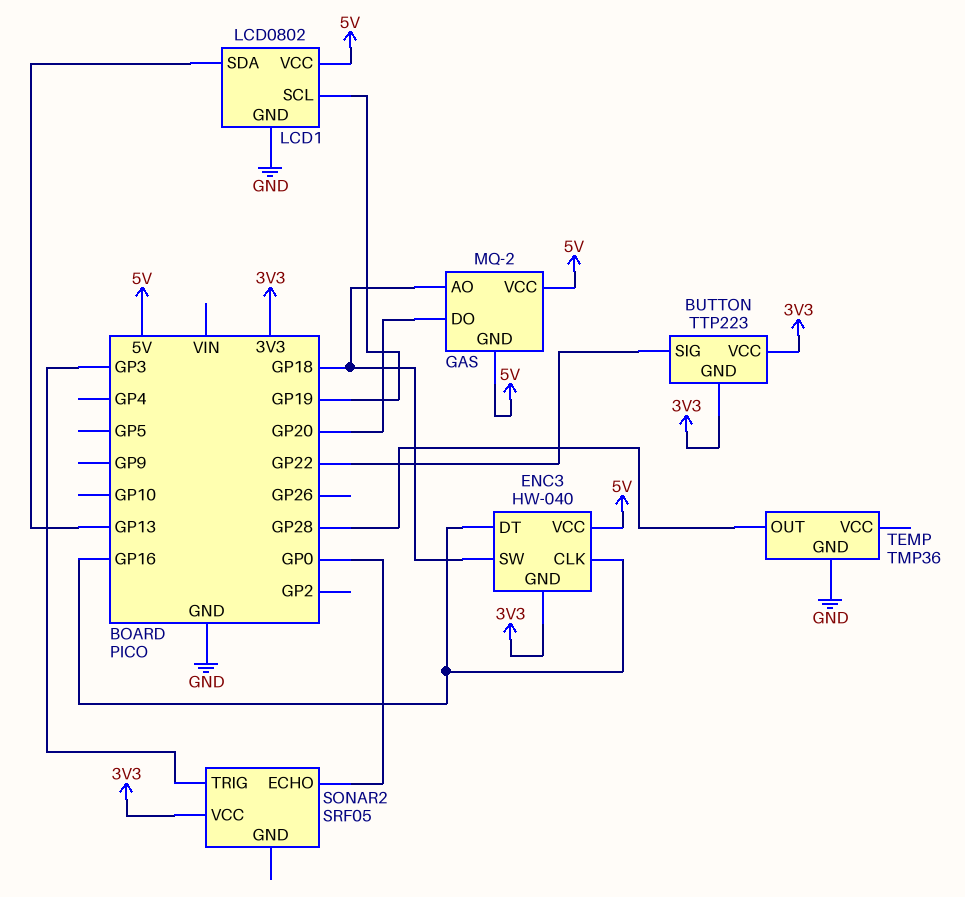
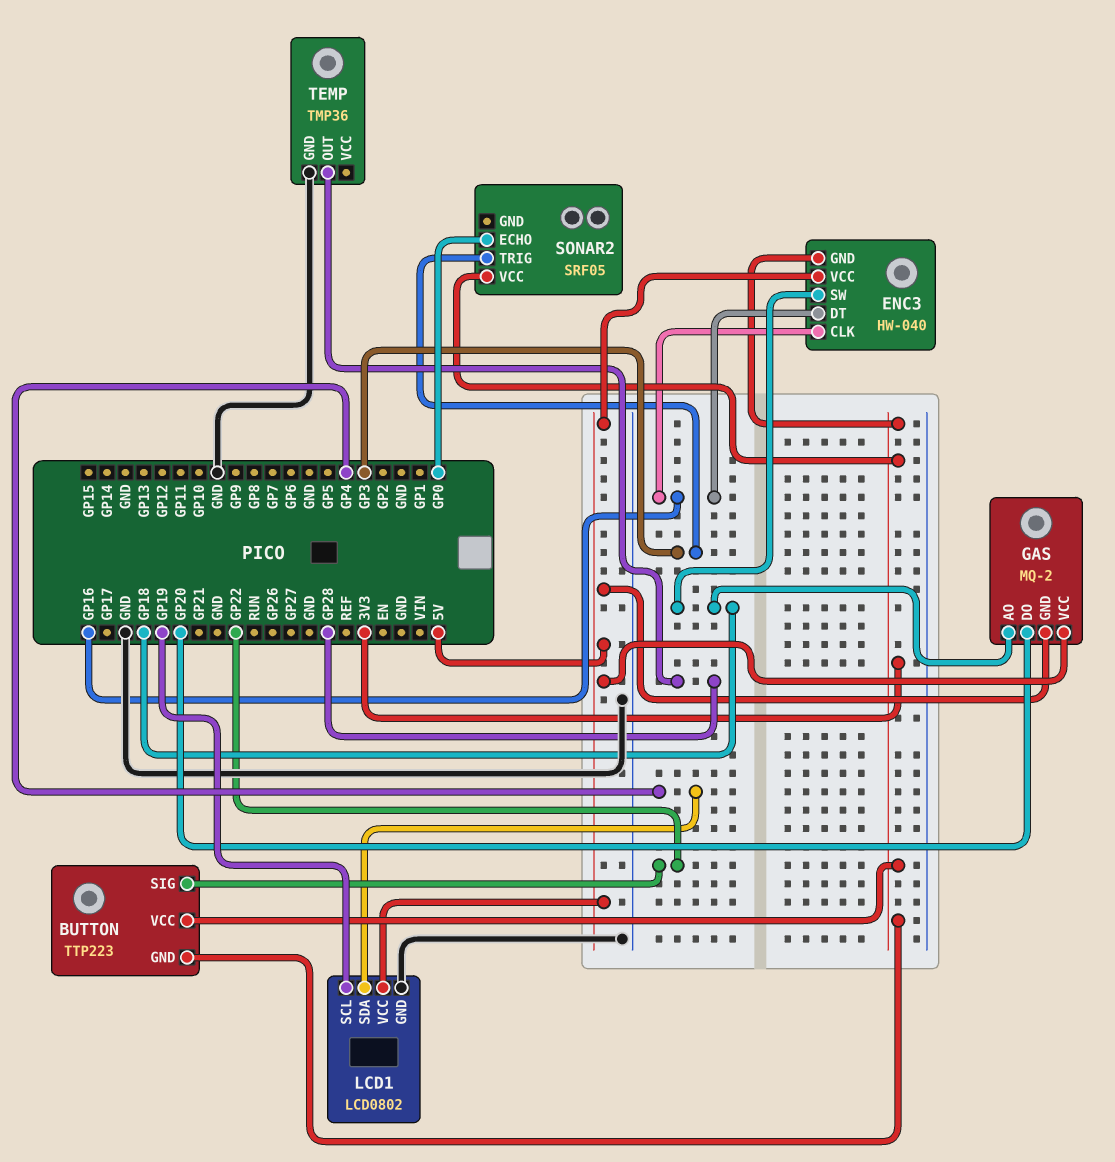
LCD1 pin SDA: GP13 -> GP4

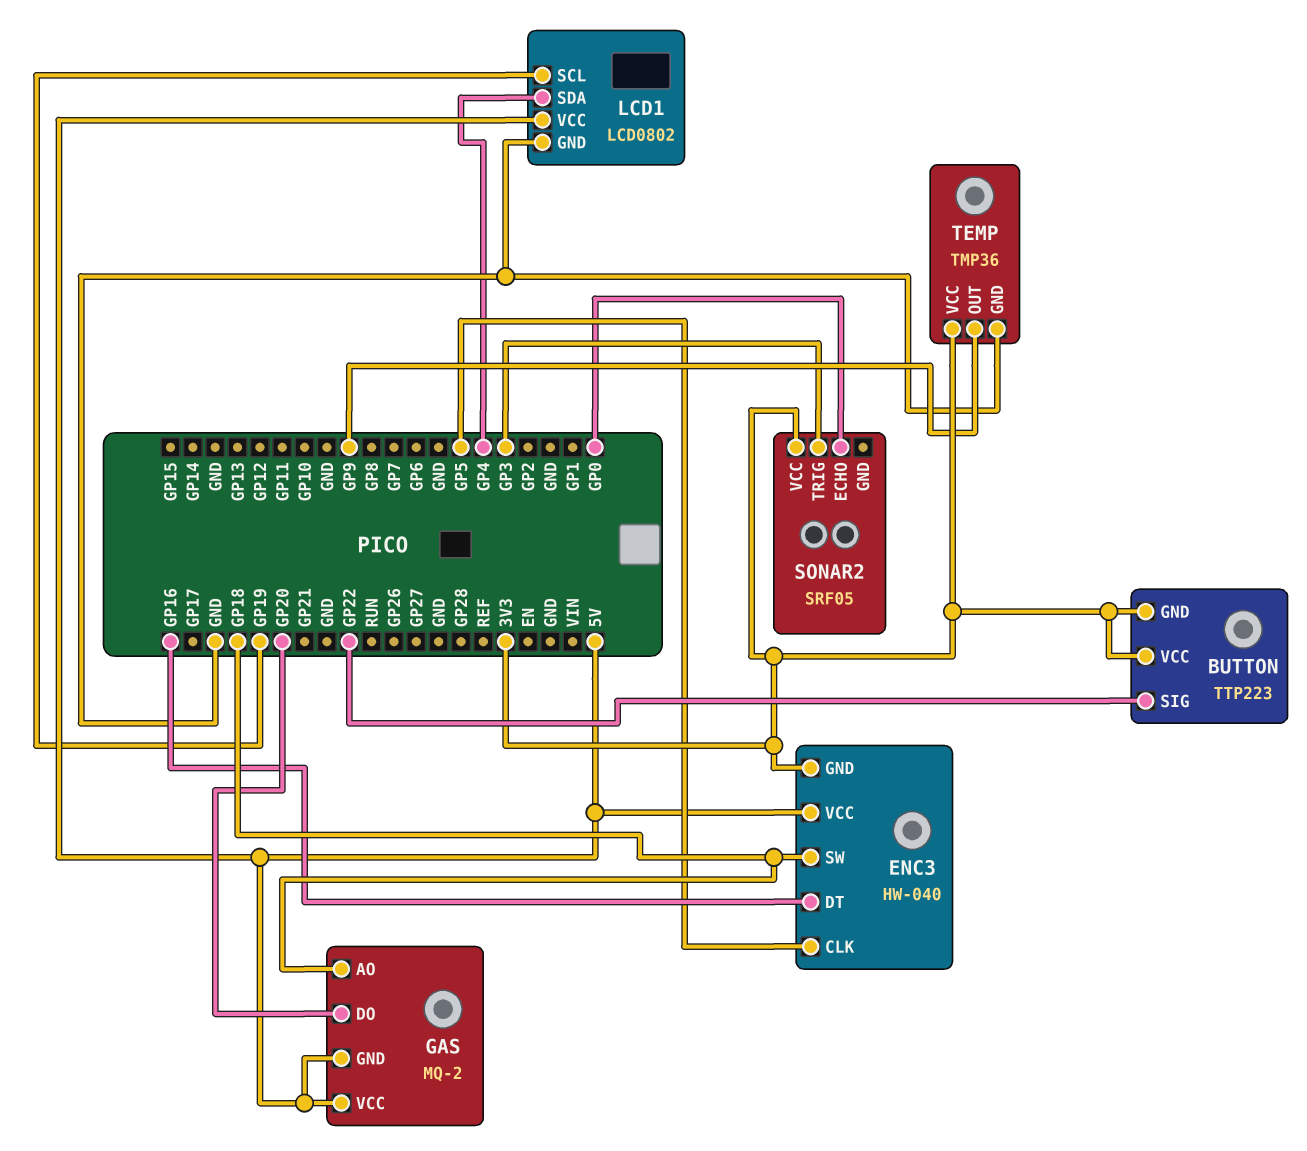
ENC3 pin CLK: GP16 -> GP5
TEMP pin OUT: GP28 -> GP9
TEMP pin VCC: none -> 3V3

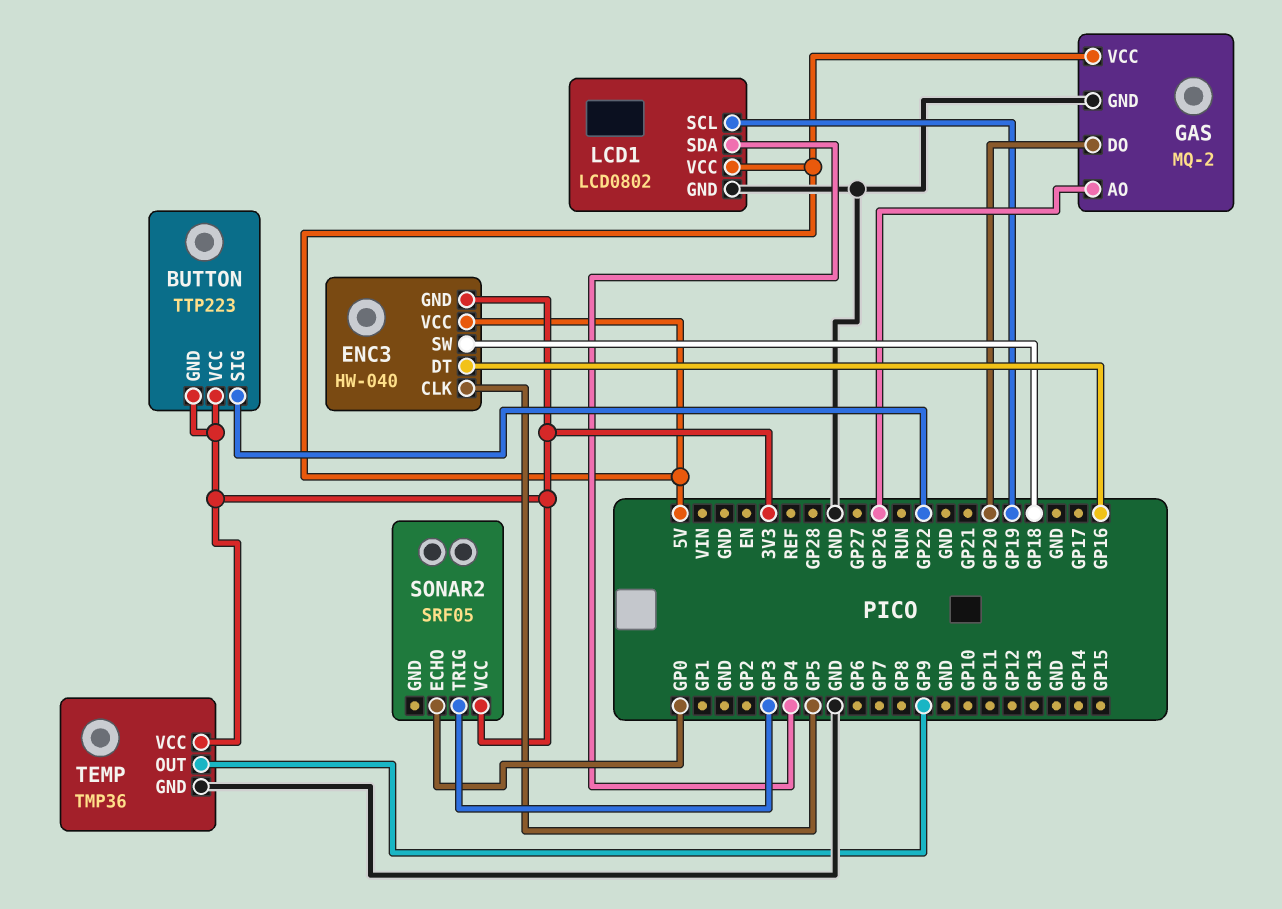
GAS pin AO: GP18 -> GP26
GAS pin GND: 5V -> GND

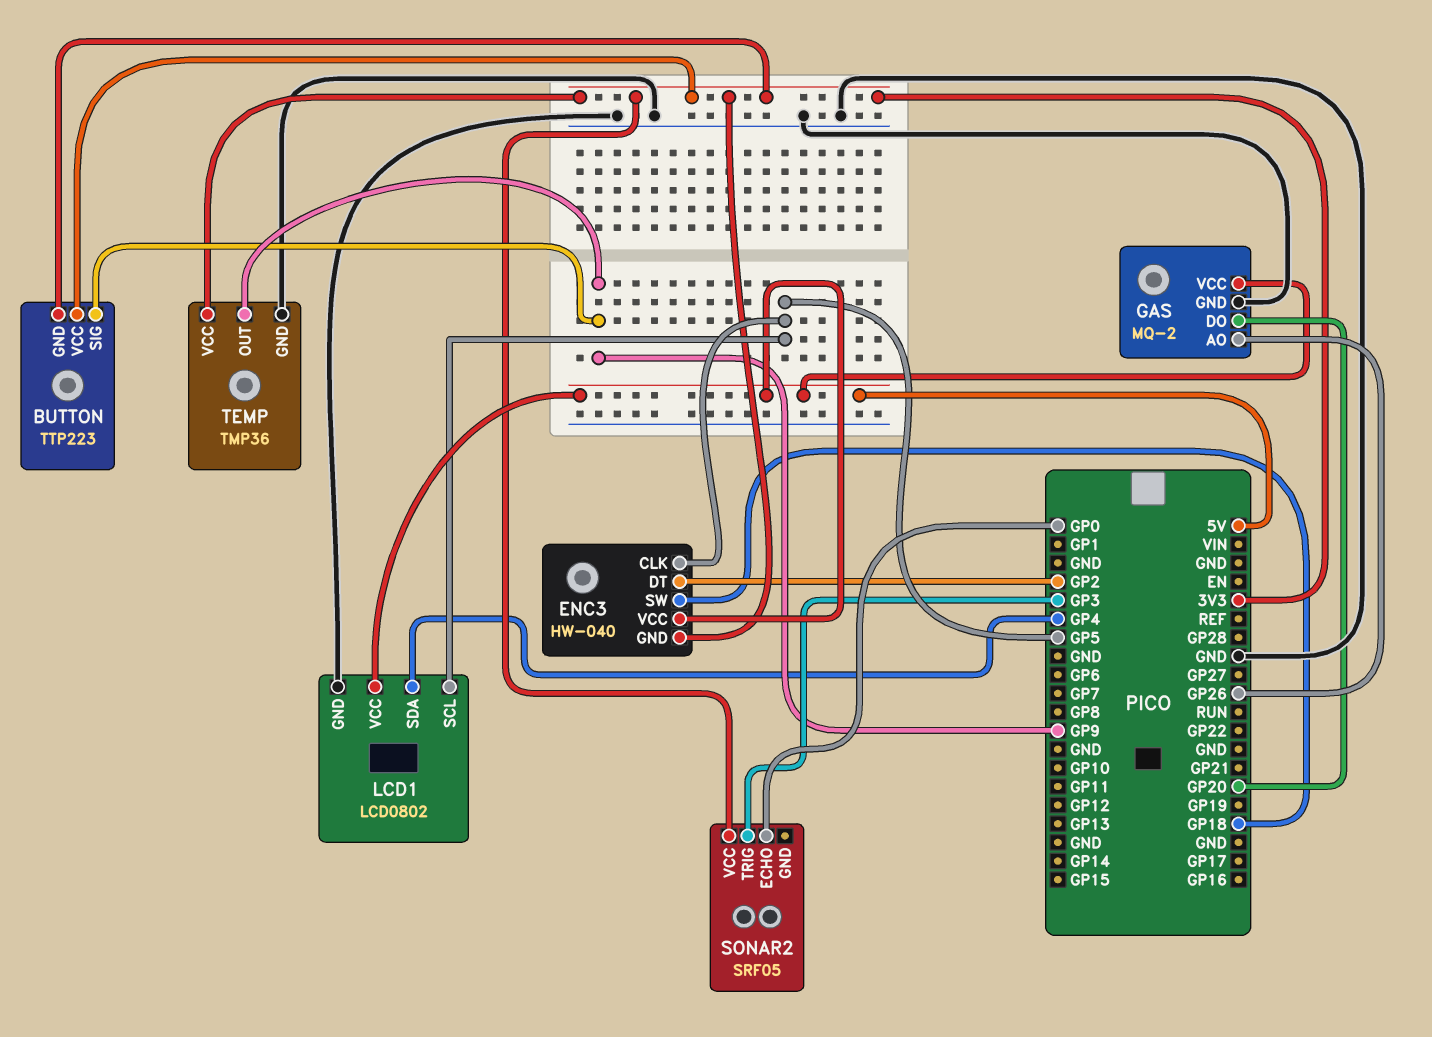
BUTTON pin SIG: GP22 -> GP9
ENC3 pin DT: GP16 -> GP2
LCD1 pin SCL: GP19 -> GP5

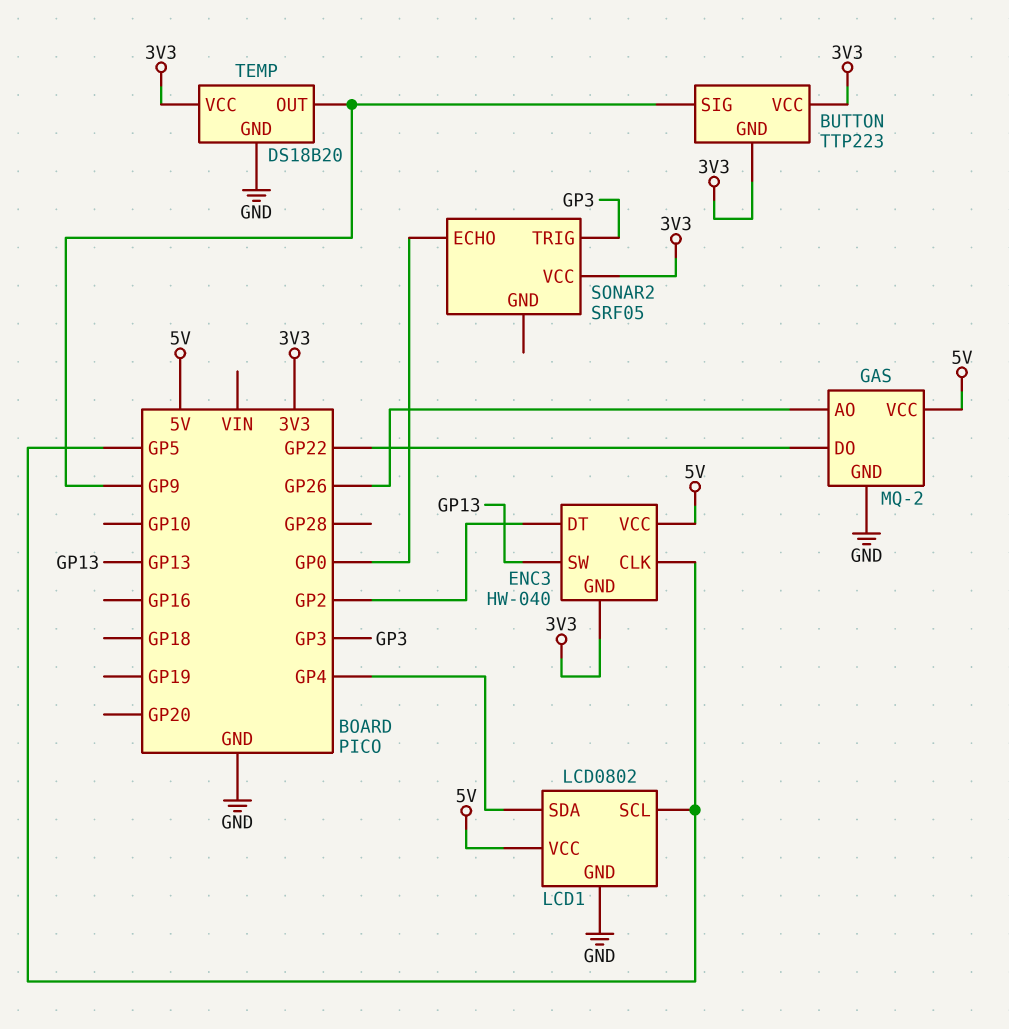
ENC3 pin SW: GP18 -> GP13
GAS pin DO: GP20 -> GP22
TEMP: TMP36 -> DS18B20

